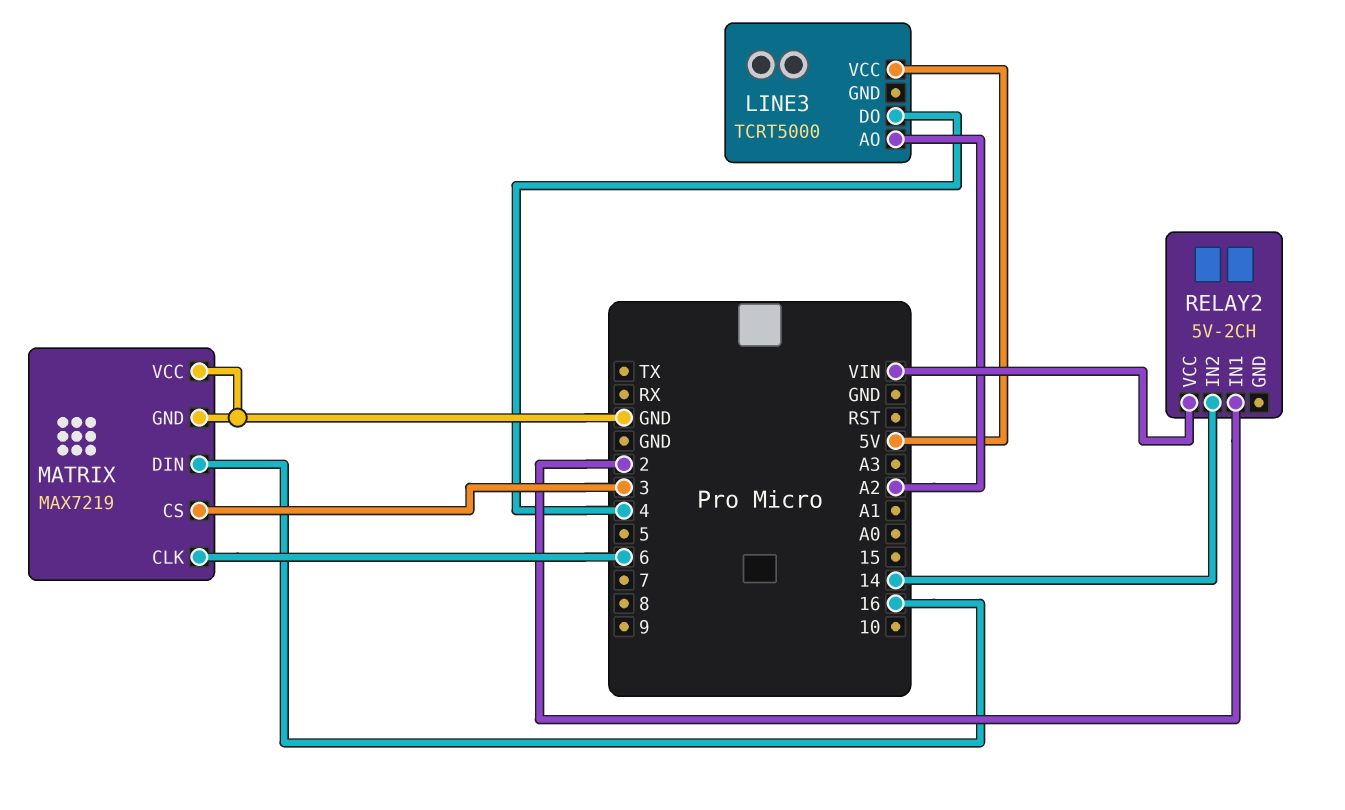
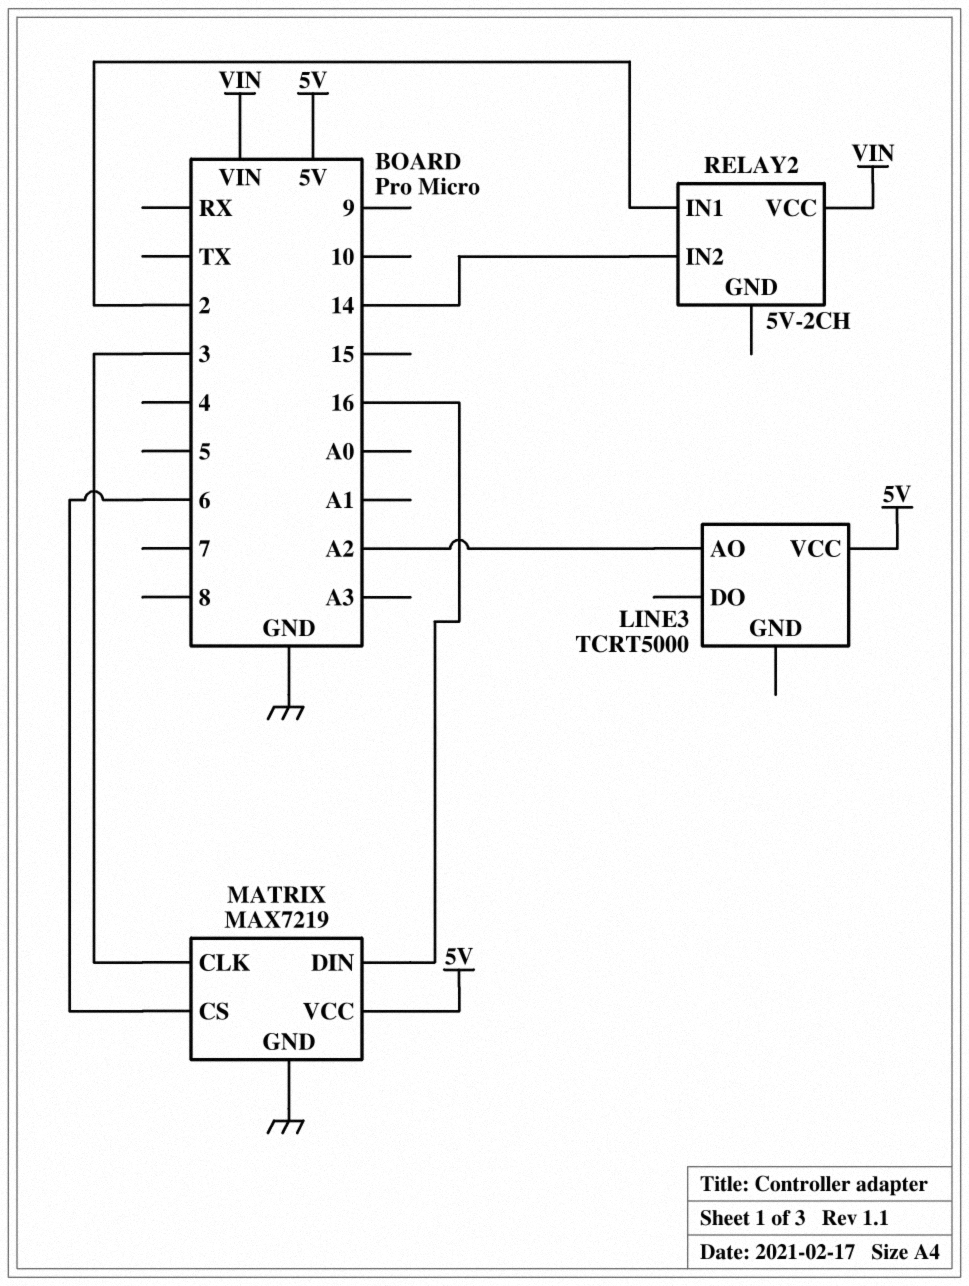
LINE3 pin DO: 4 -> none
MATRIX pin CLK: 6 -> 3
MATRIX pin CS: 3 -> 6
MATRIX pin VCC: GND -> 5V

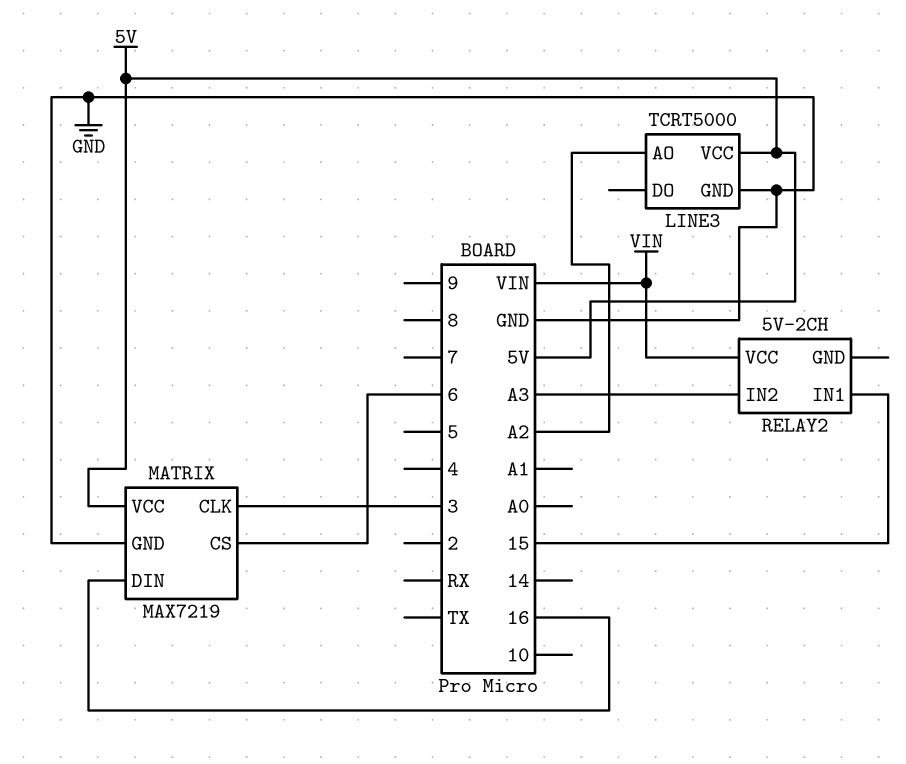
LINE3 pin GND: none -> GND
RELAY2 pin IN1: 2 -> 15
RELAY2 pin IN2: 14 -> A3

